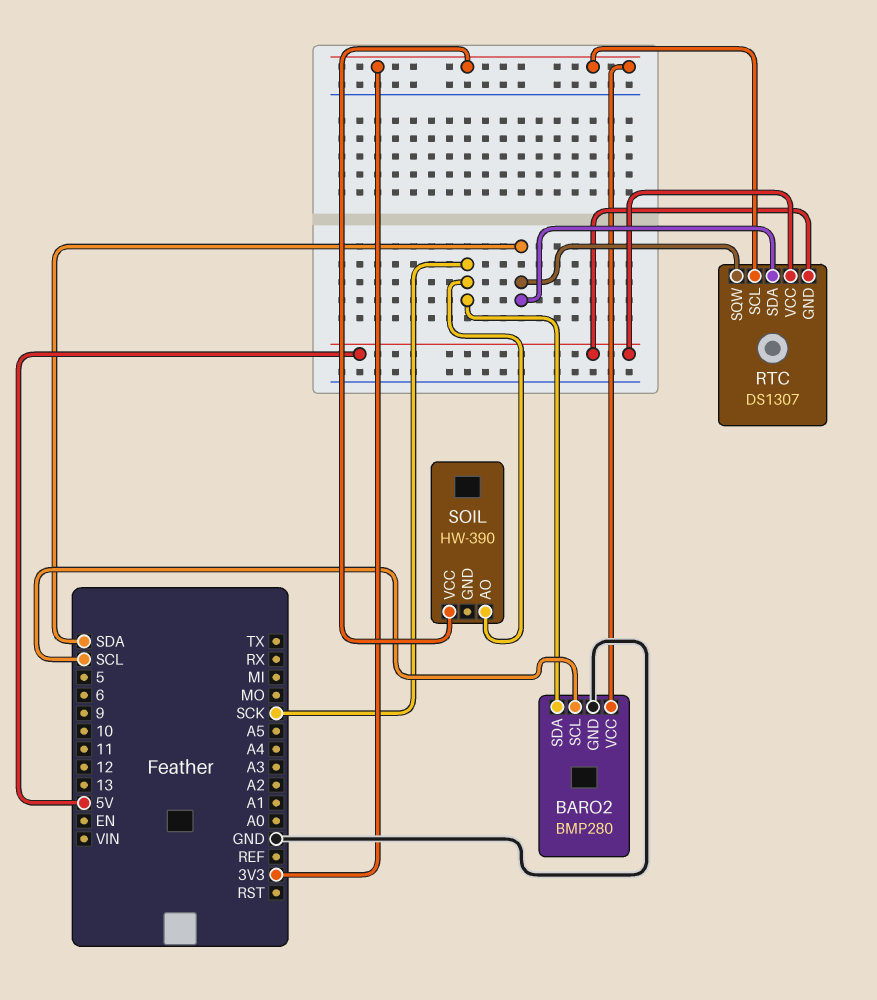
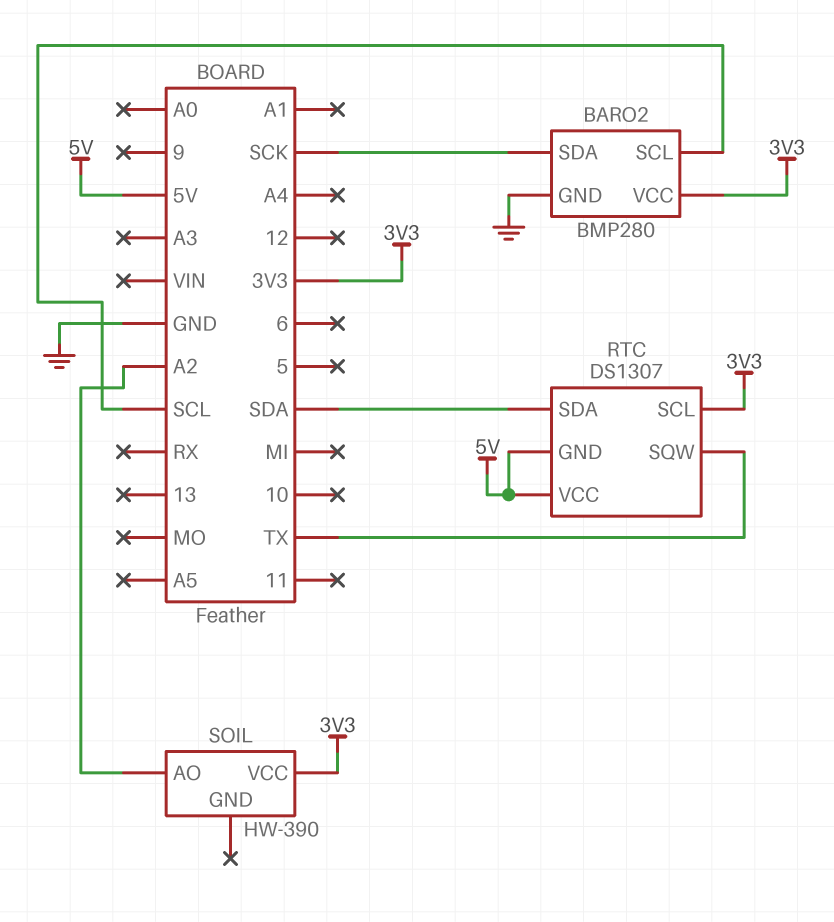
RTC pin SQW: SDA -> TX
SOIL pin AO: SCK -> A2

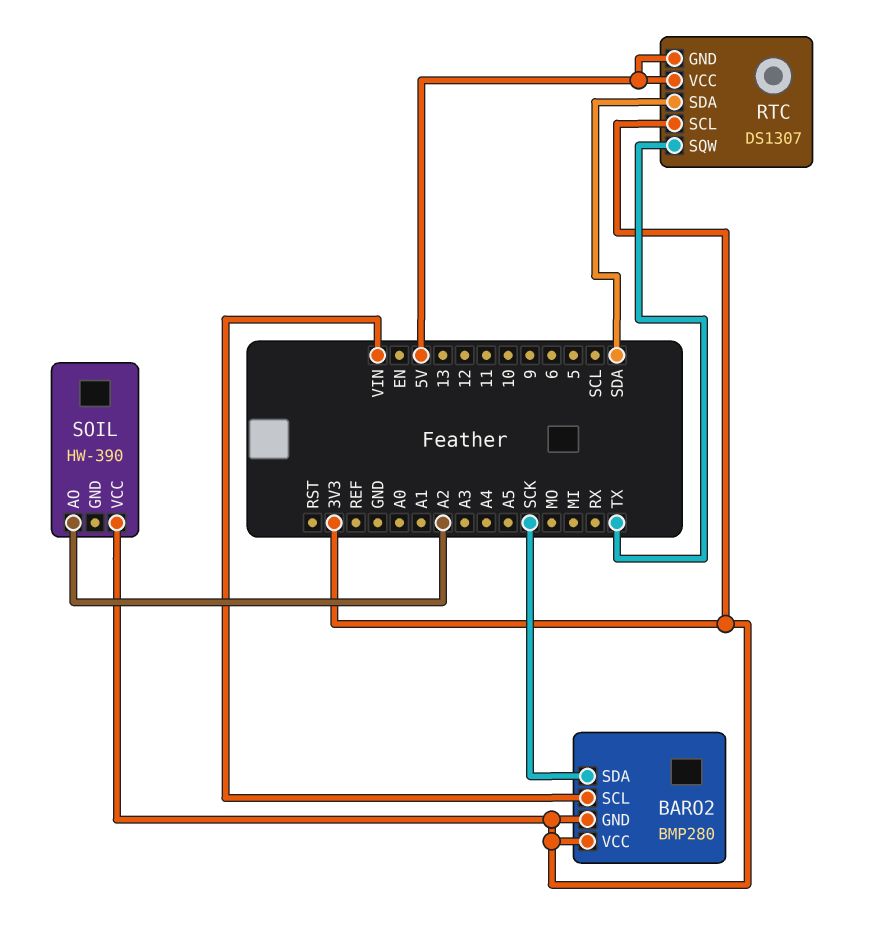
BARO2 pin GND: GND -> 3V3
BARO2 pin SCL: SCL -> VIN

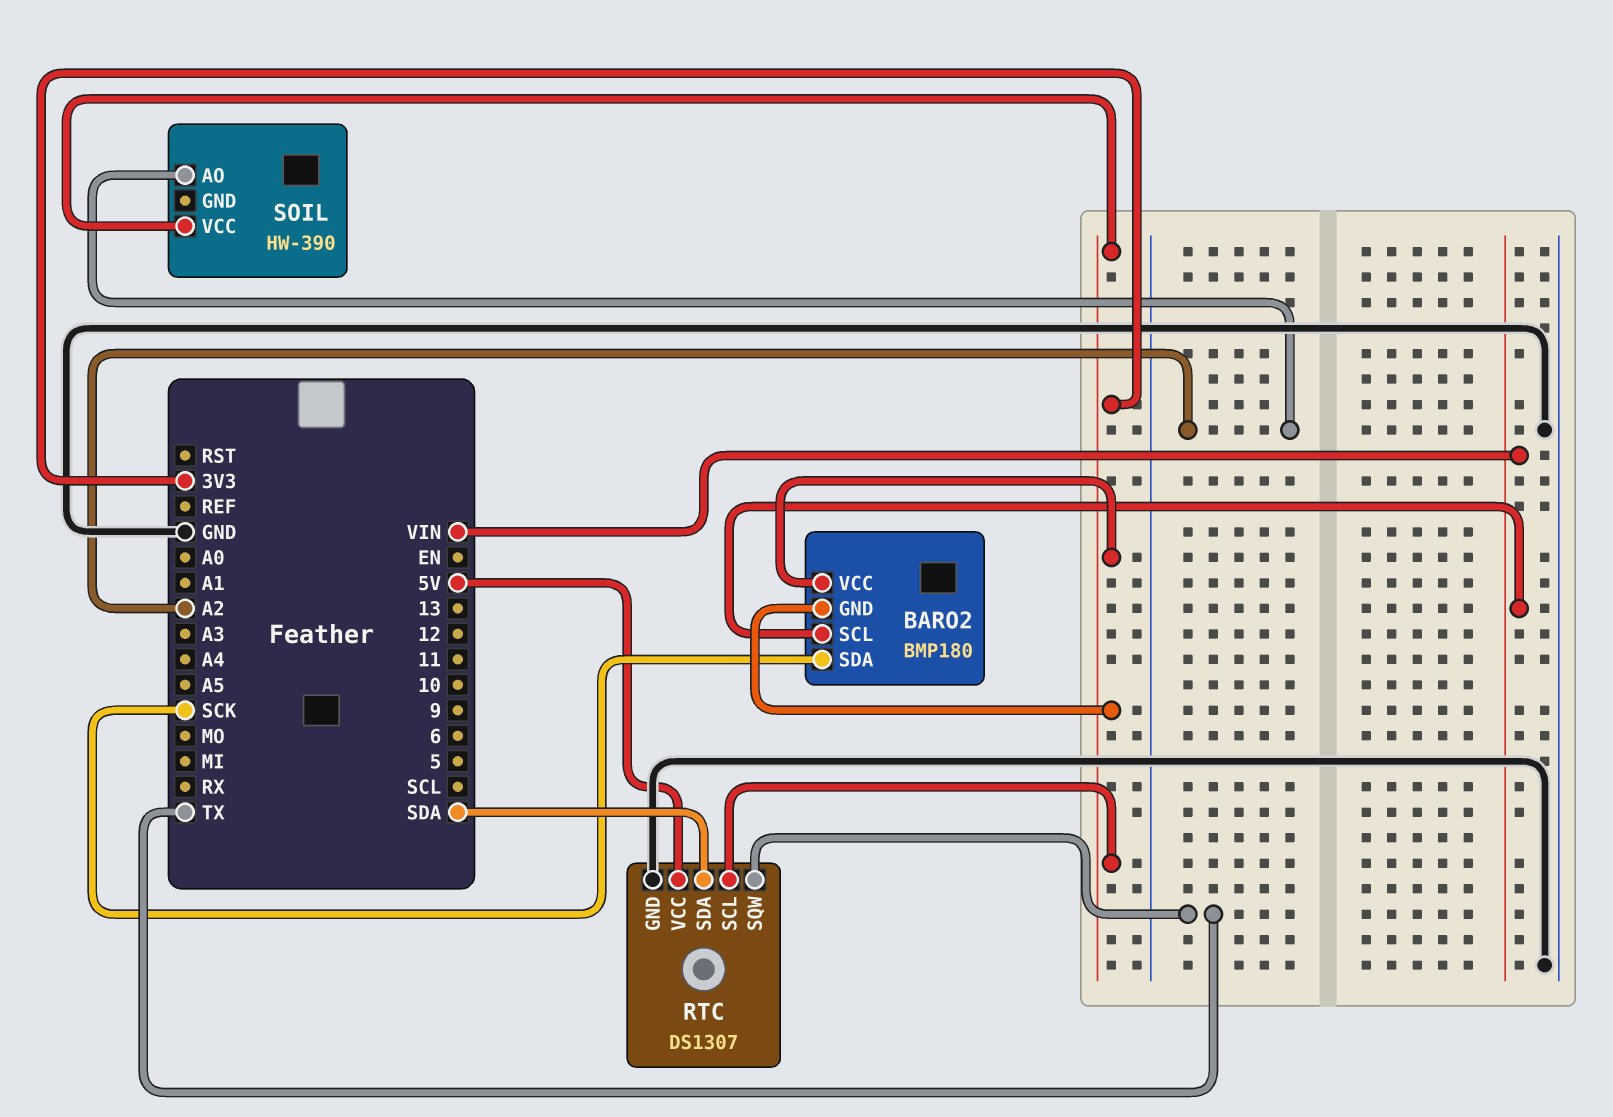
BARO2: BMP280 -> BMP180
RTC pin GND: 5V -> GND

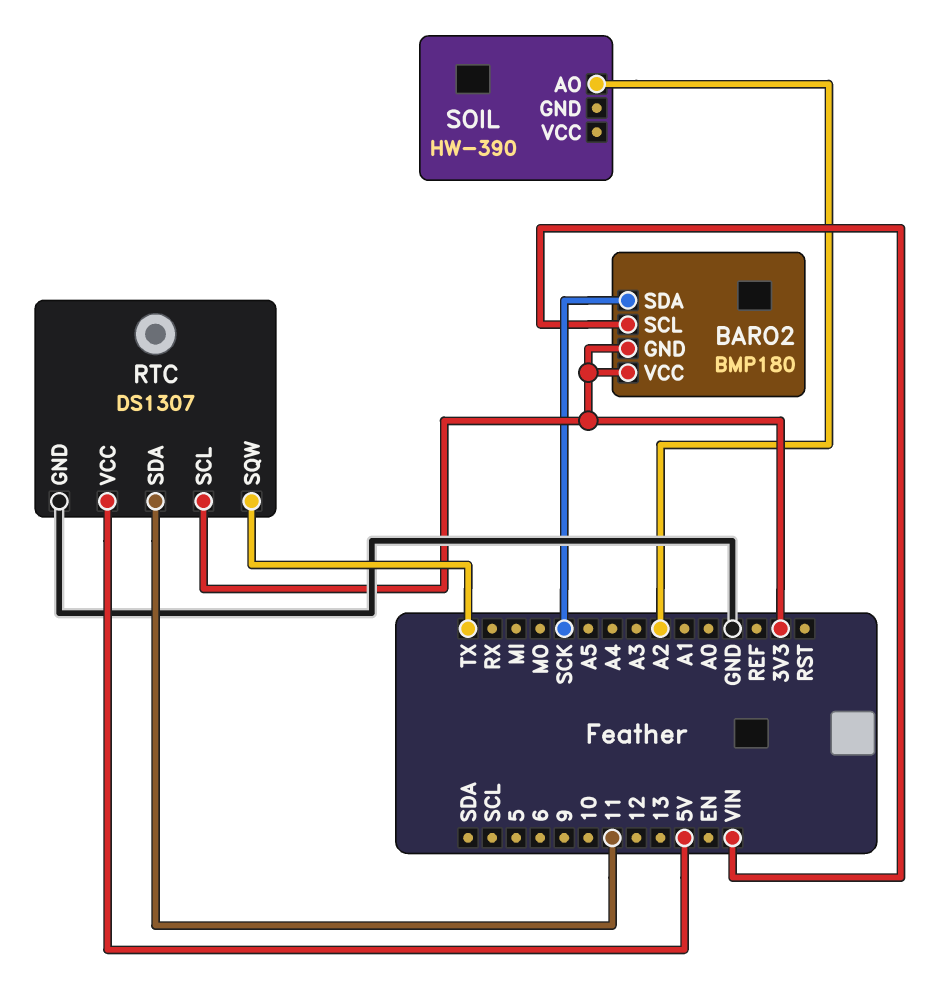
RTC pin SDA: SDA -> 11
SOIL pin VCC: 3V3 -> none

